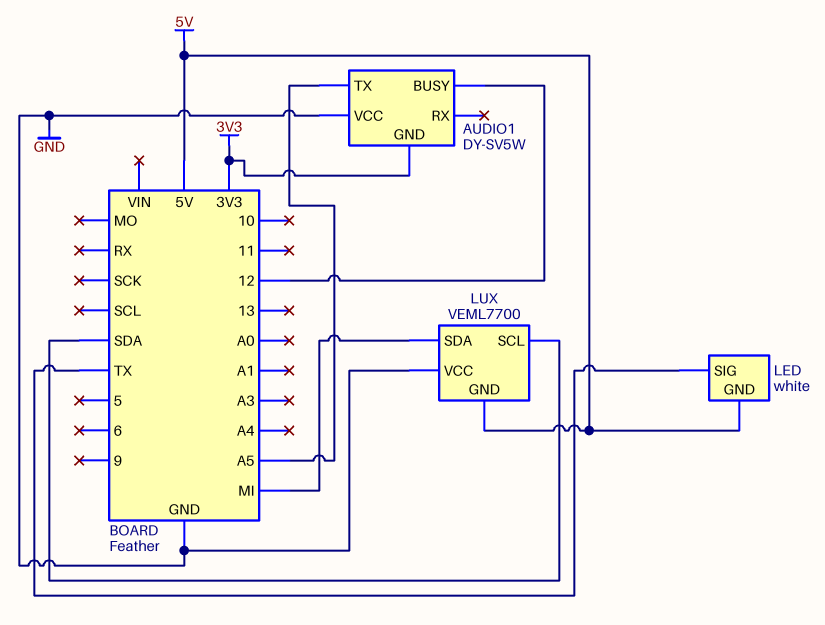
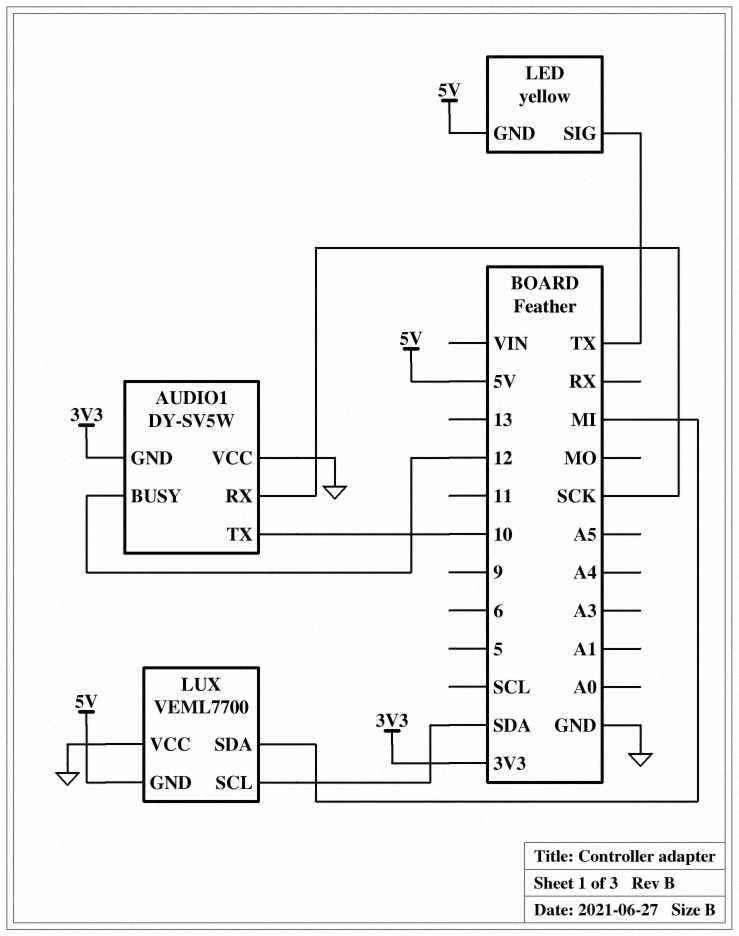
AUDIO1 pin RX: none -> SCK
AUDIO1 pin TX: A5 -> 10
LED: white -> yellow

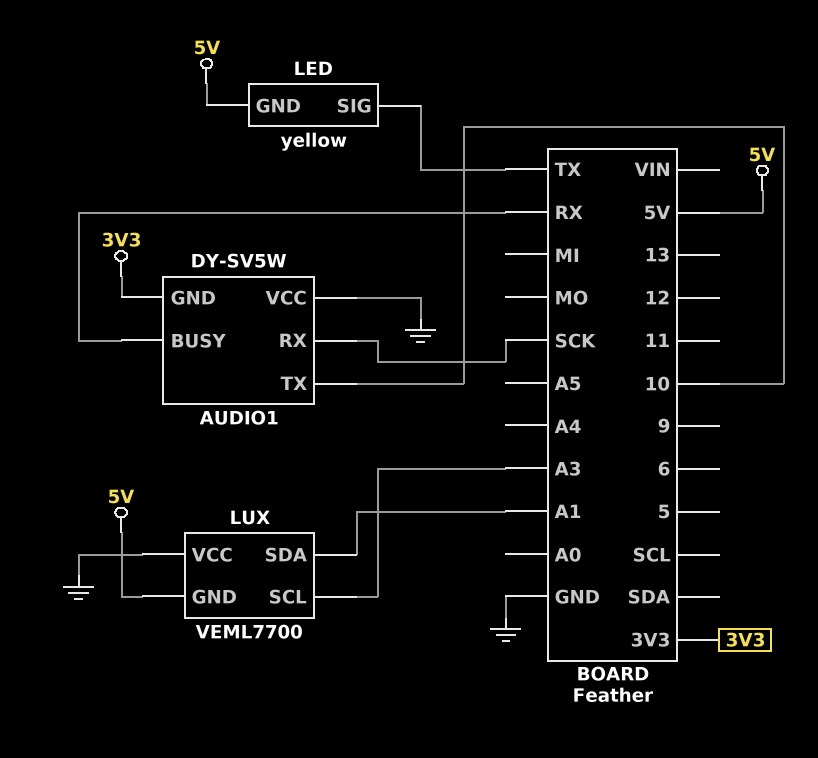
AUDIO1 pin BUSY: 12 -> RX
LUX pin SCL: SDA -> A3
LUX pin SDA: MI -> A1

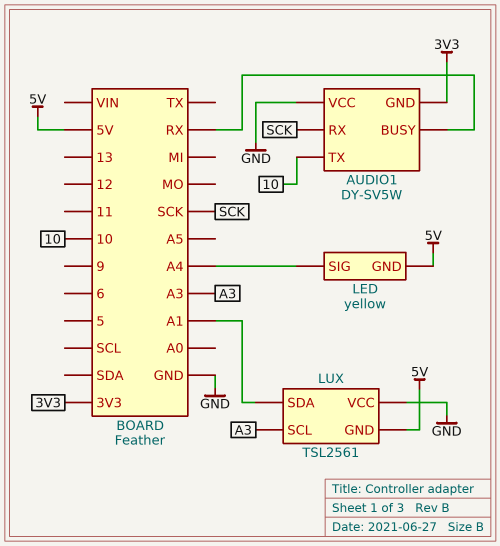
LED pin SIG: TX -> A4
LUX: VEML7700 -> TSL2561

